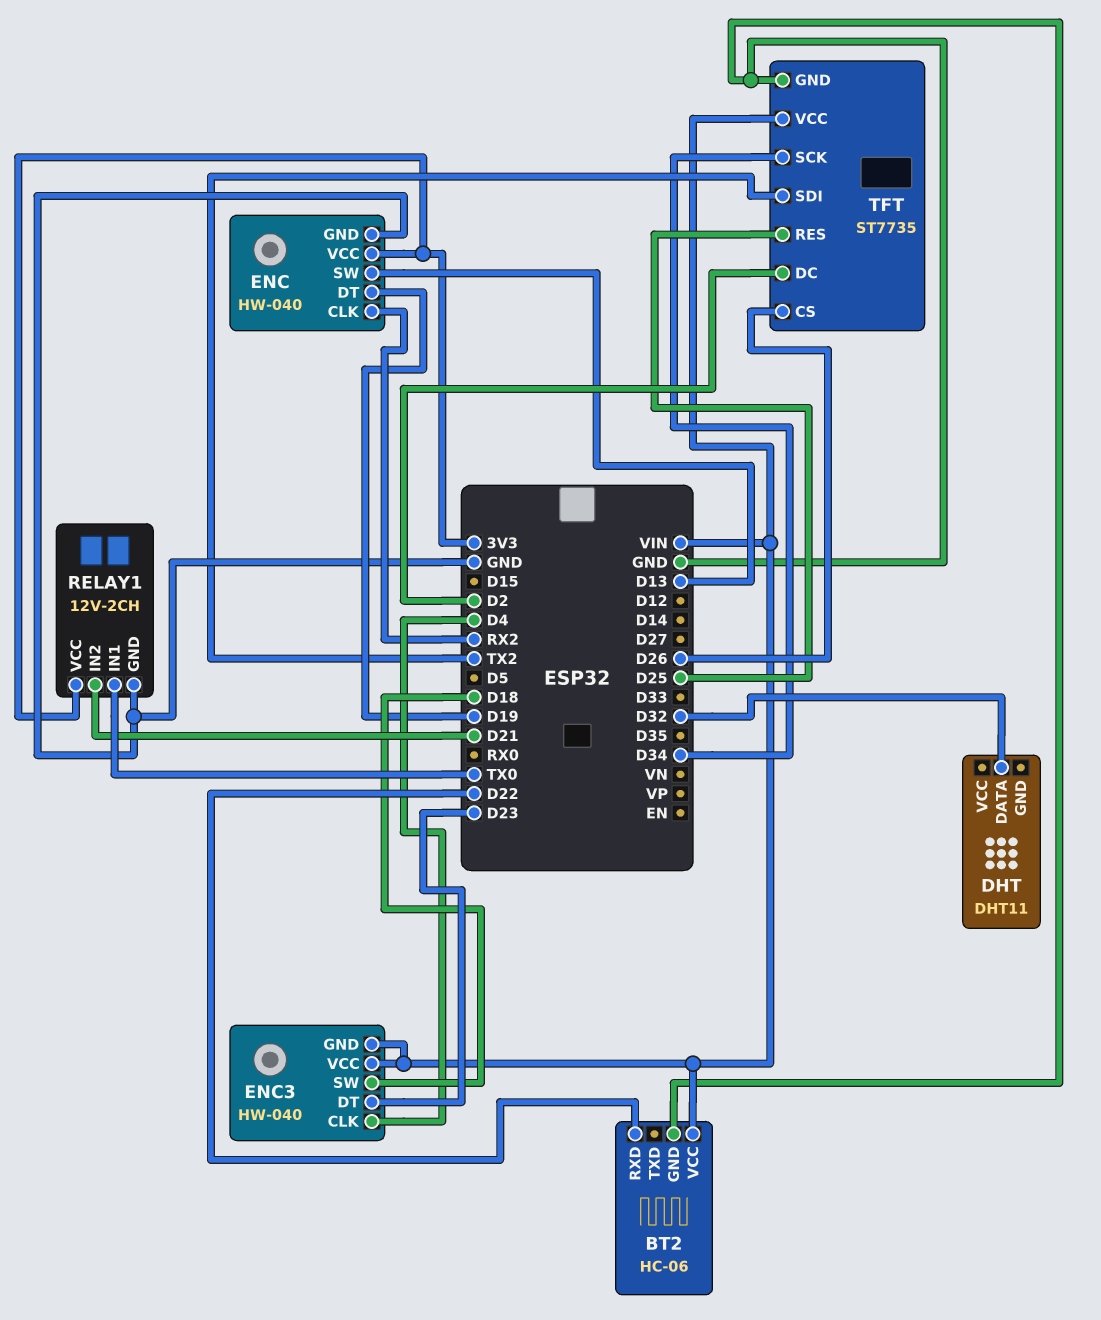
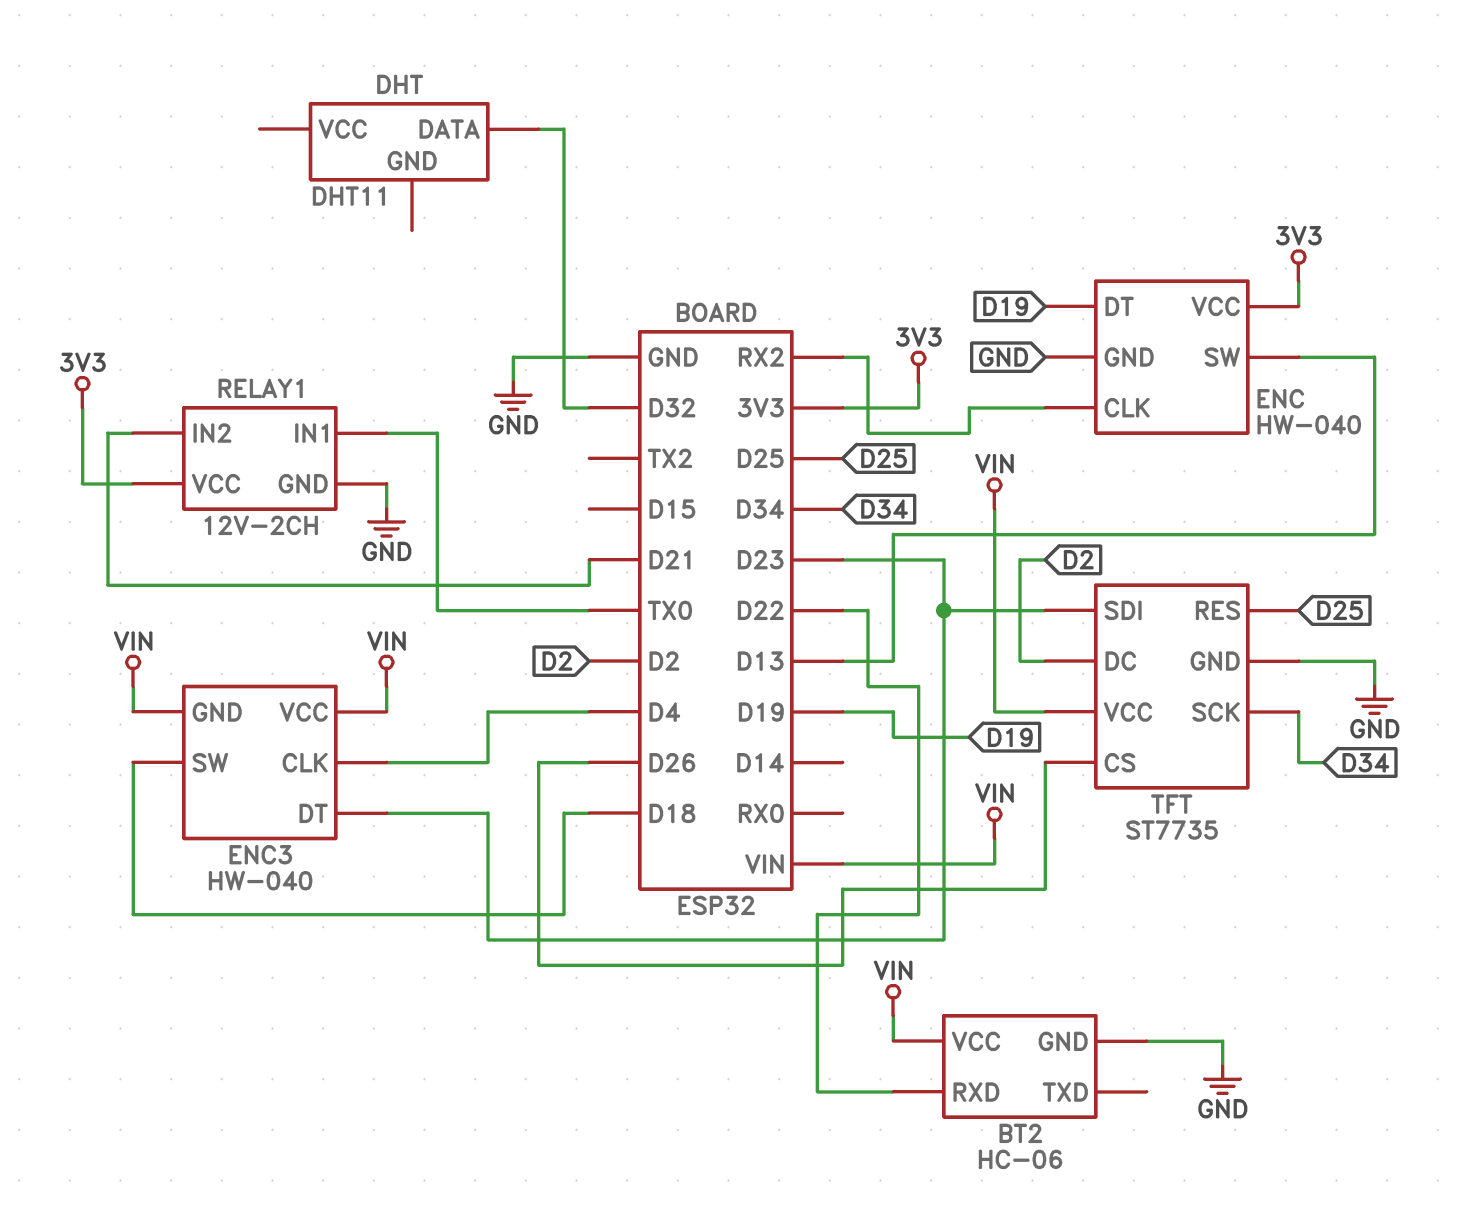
TFT pin SDI: TX2 -> D23

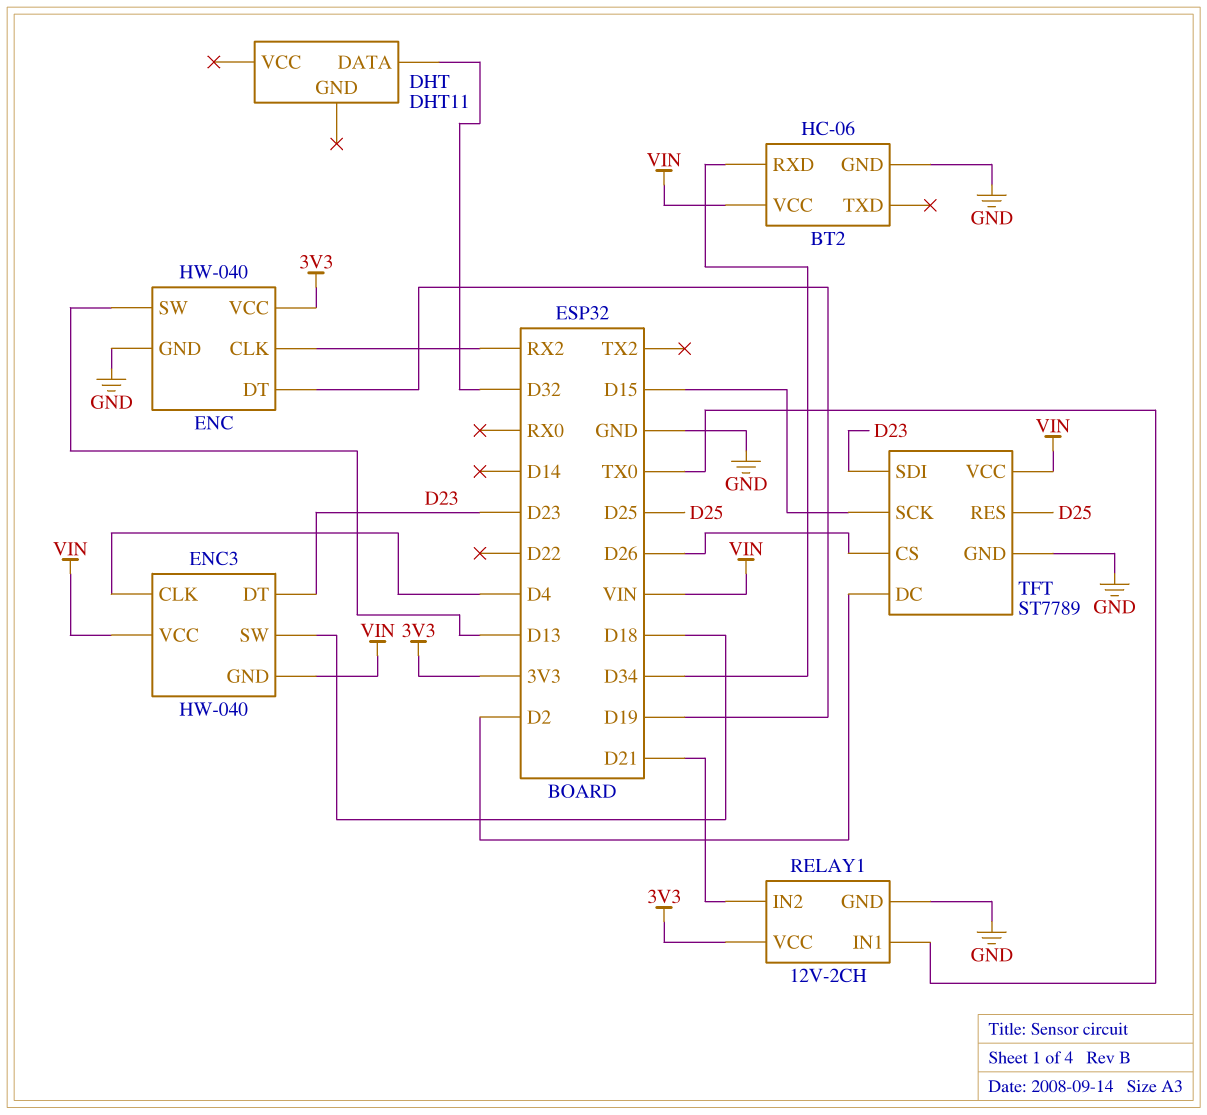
BT2 pin RXD: D22 -> D34
TFT: ST7735 -> ST7789
TFT pin SCK: D34 -> D15

